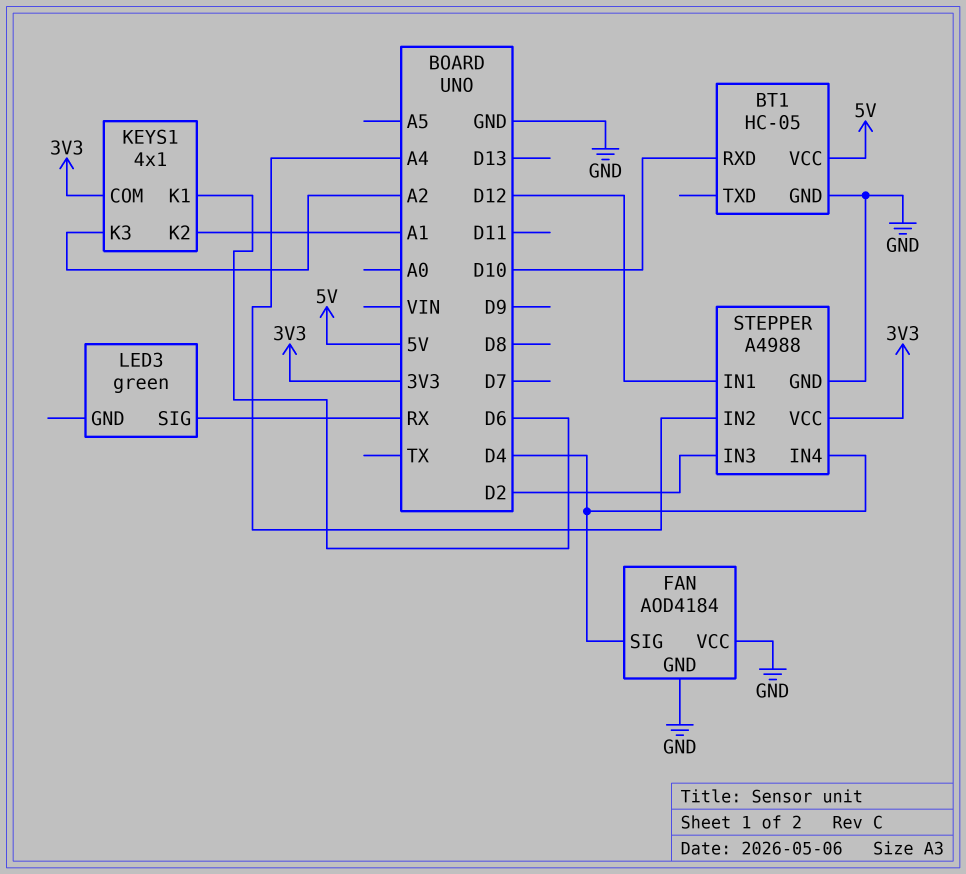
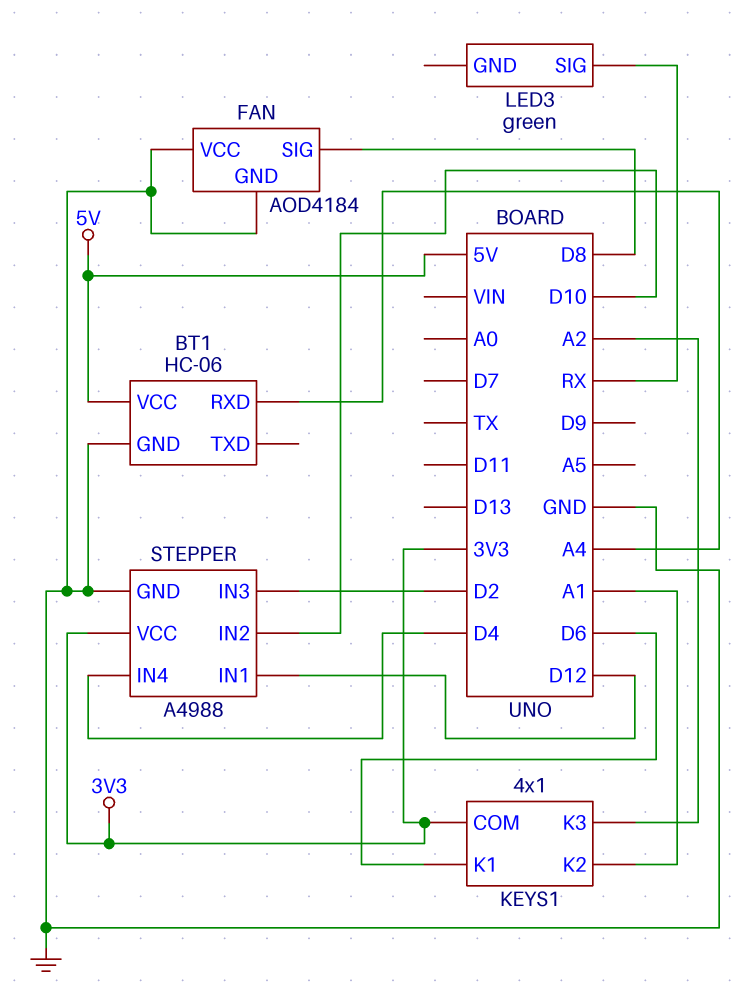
BT1: HC-05 -> HC-06
BT1 pin RXD: D10 -> A4
FAN pin SIG: D4 -> D8
STEPPER pin IN2: A4 -> D10

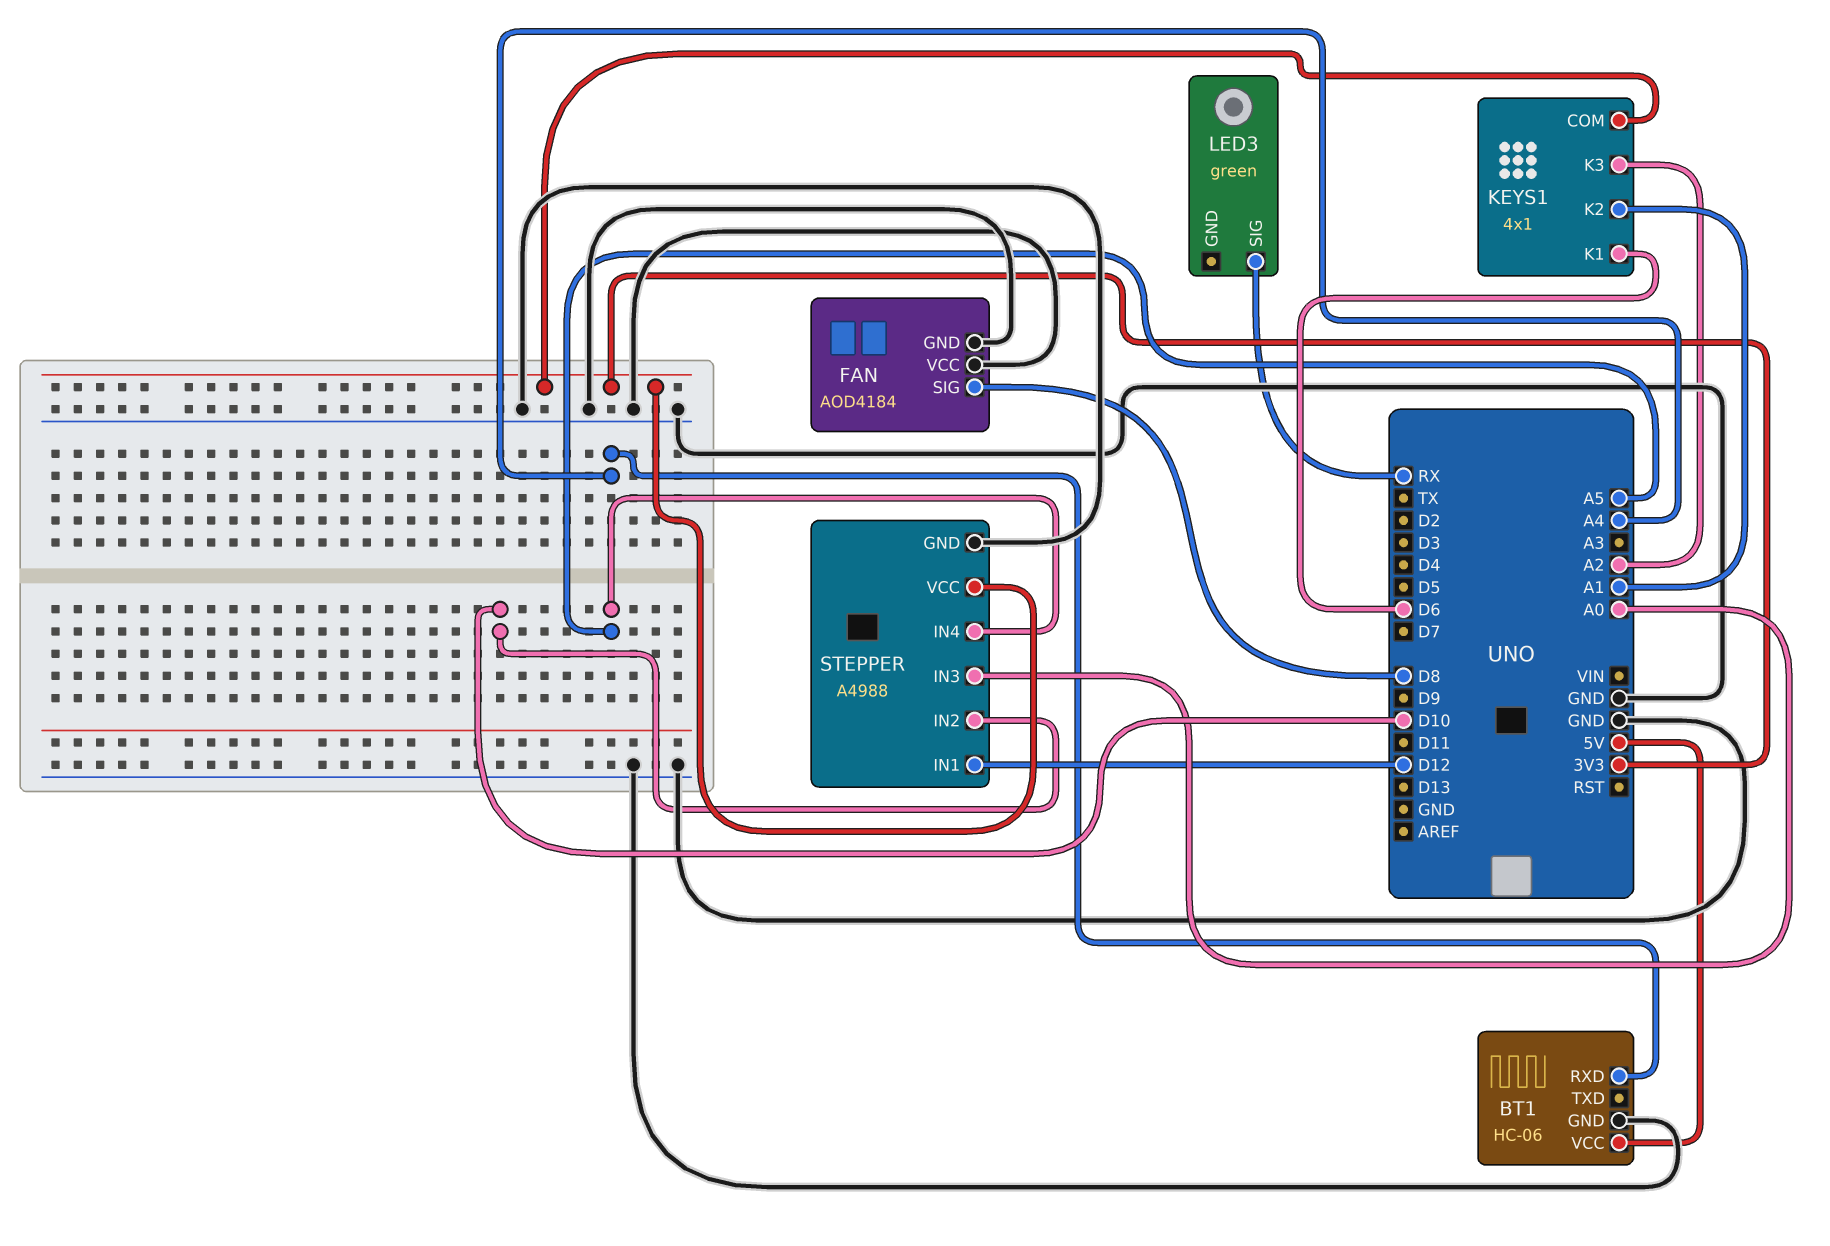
STEPPER pin IN3: D2 -> A0
STEPPER pin IN4: D4 -> A5

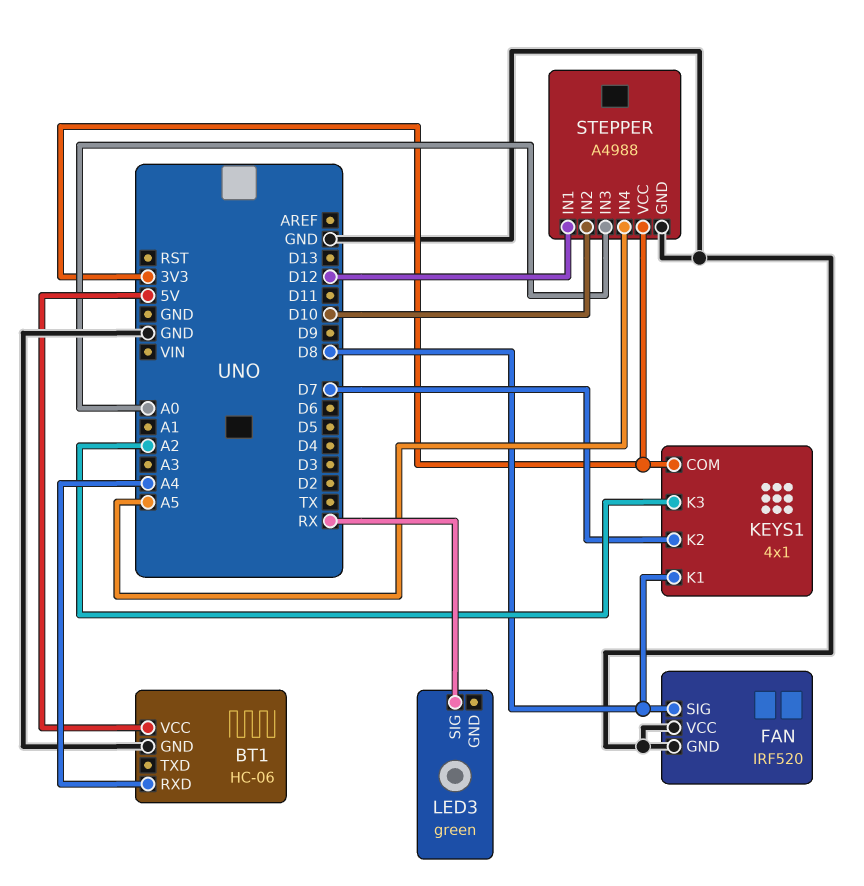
FAN: AOD4184 -> IRF520
KEYS1 pin K1: D6 -> D8
KEYS1 pin K2: A1 -> D7

